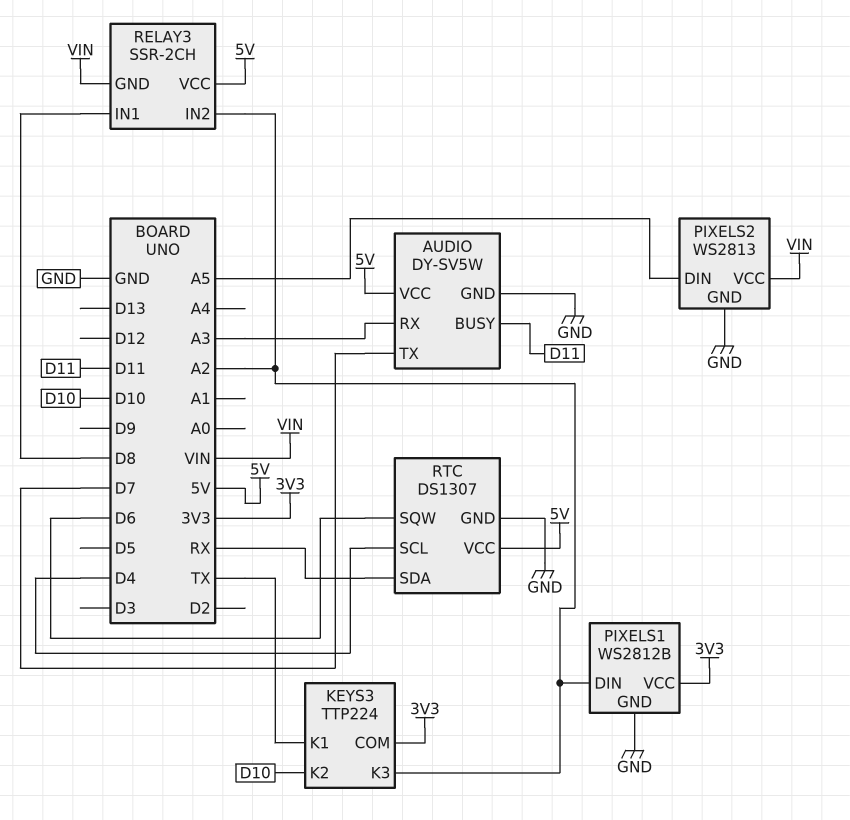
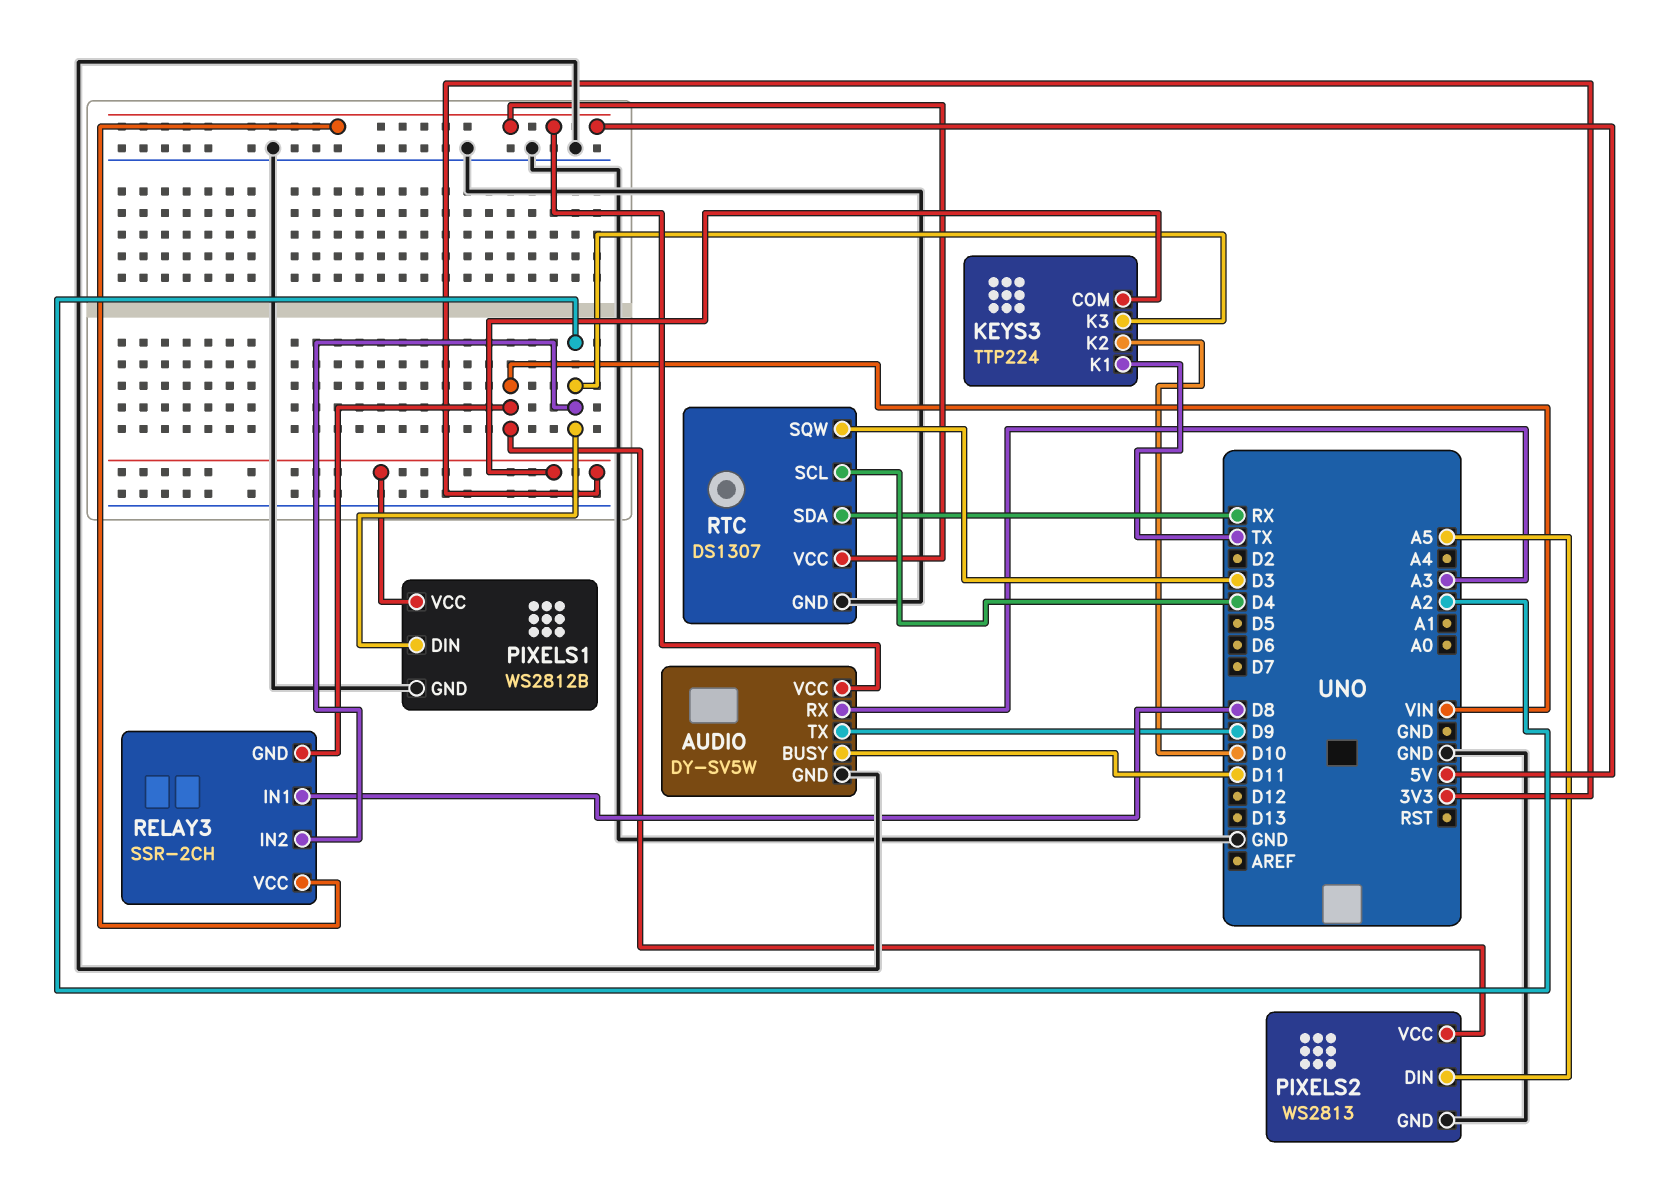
AUDIO pin TX: D7 -> D9
RTC pin SQW: D6 -> D3

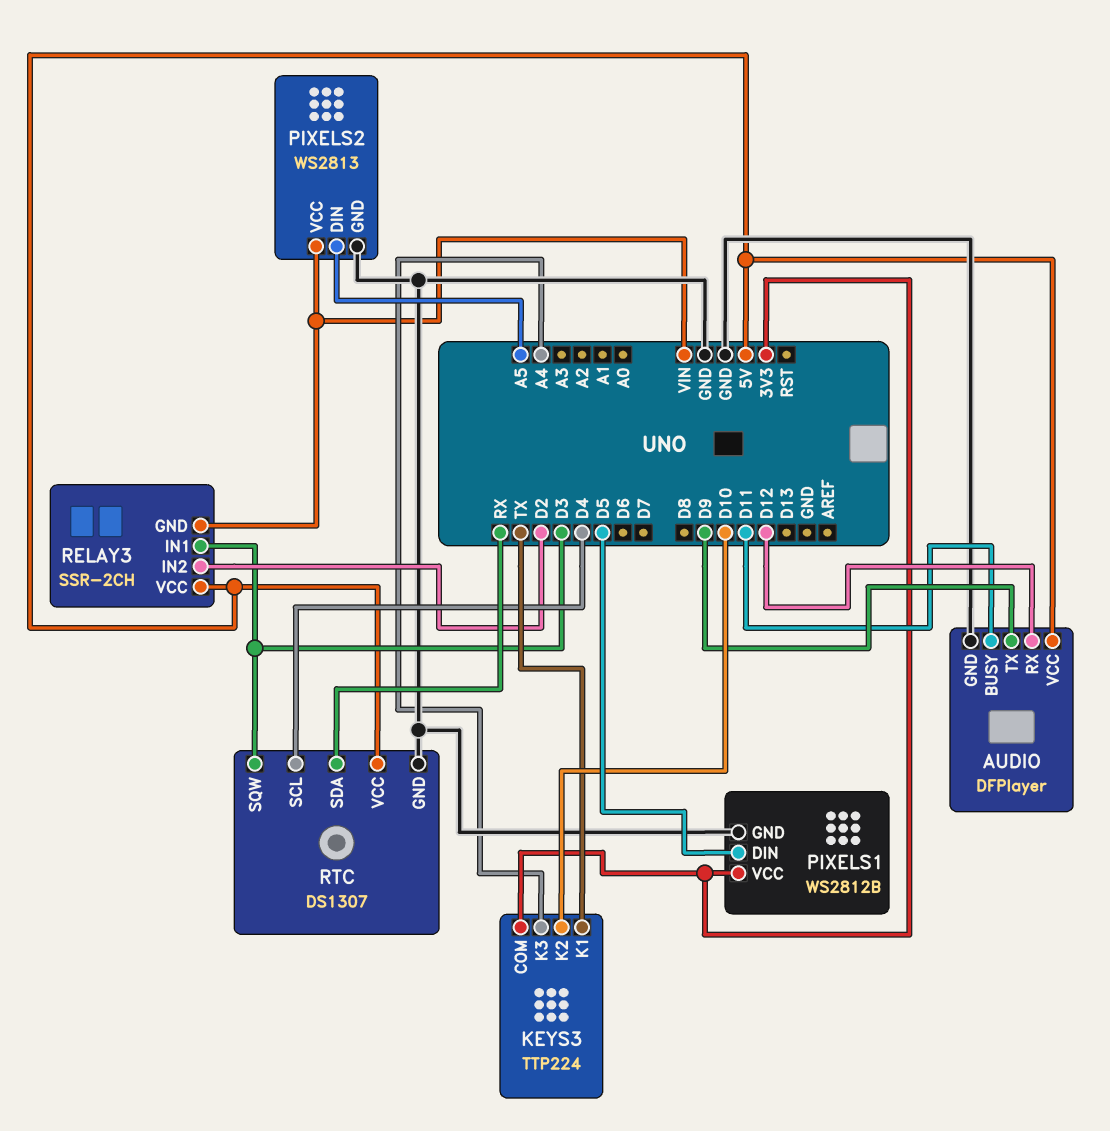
AUDIO: DY-SV5W -> DFPlayer
AUDIO pin RX: A3 -> D12
KEYS3 pin K3: A2 -> A4
PIXELS1 pin DIN: A2 -> D5
RELAY3 pin IN1: D8 -> D3
RELAY3 pin IN2: A2 -> D2

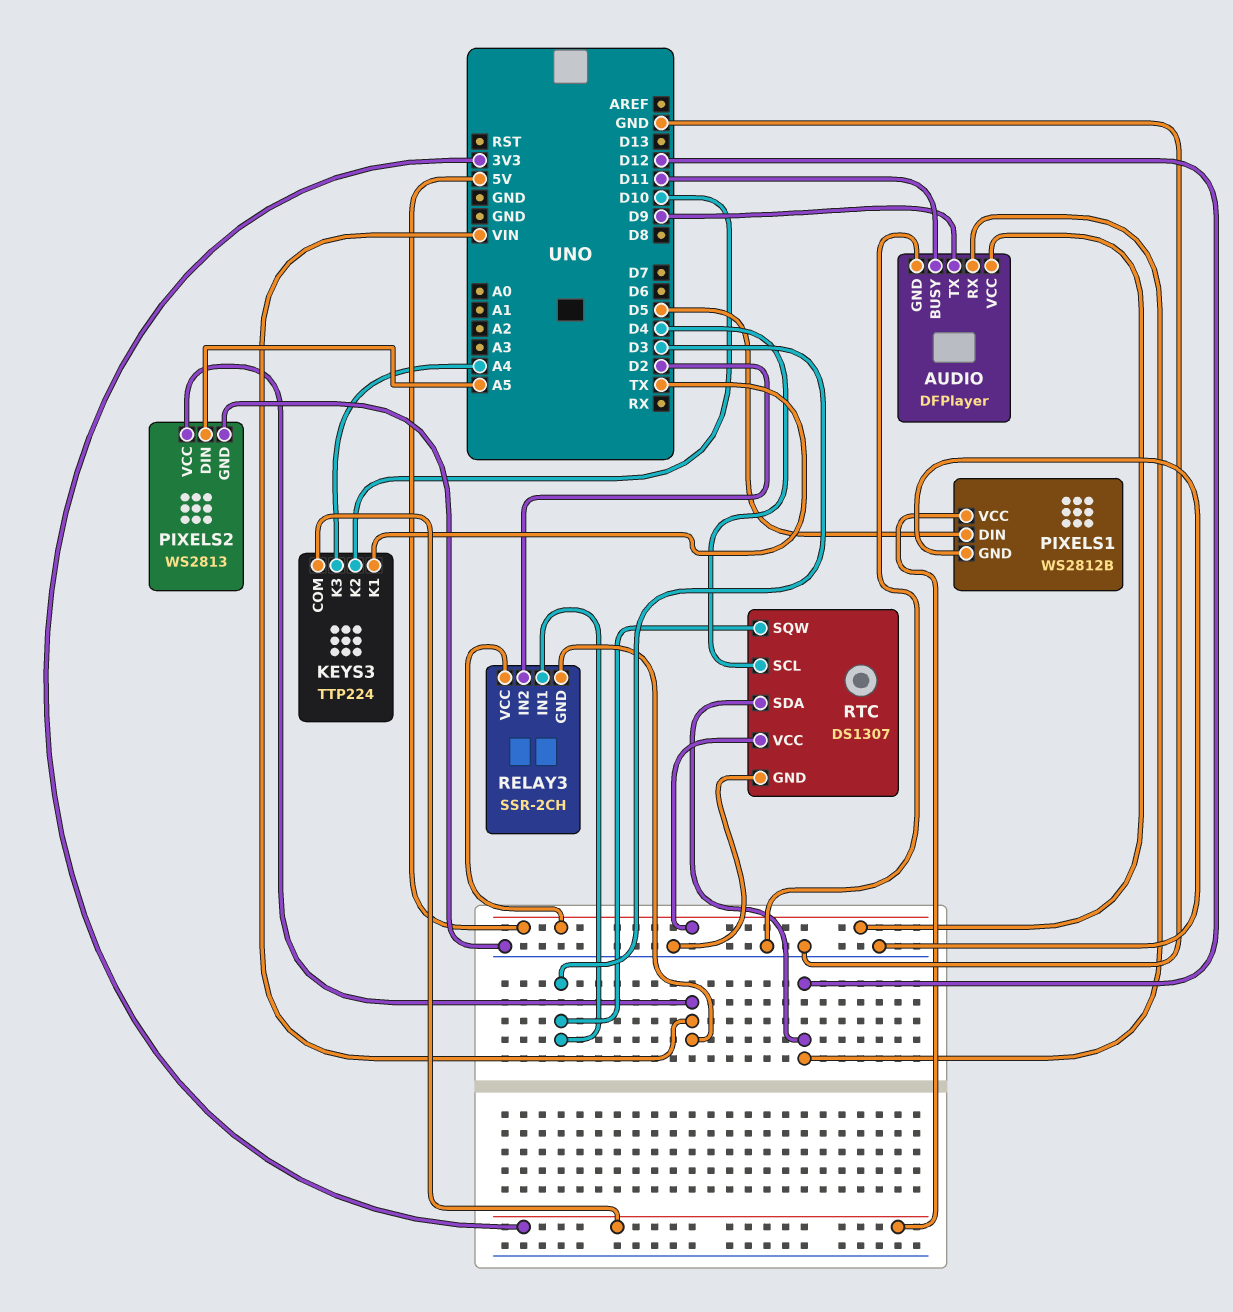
RTC pin SDA: RX -> D12

